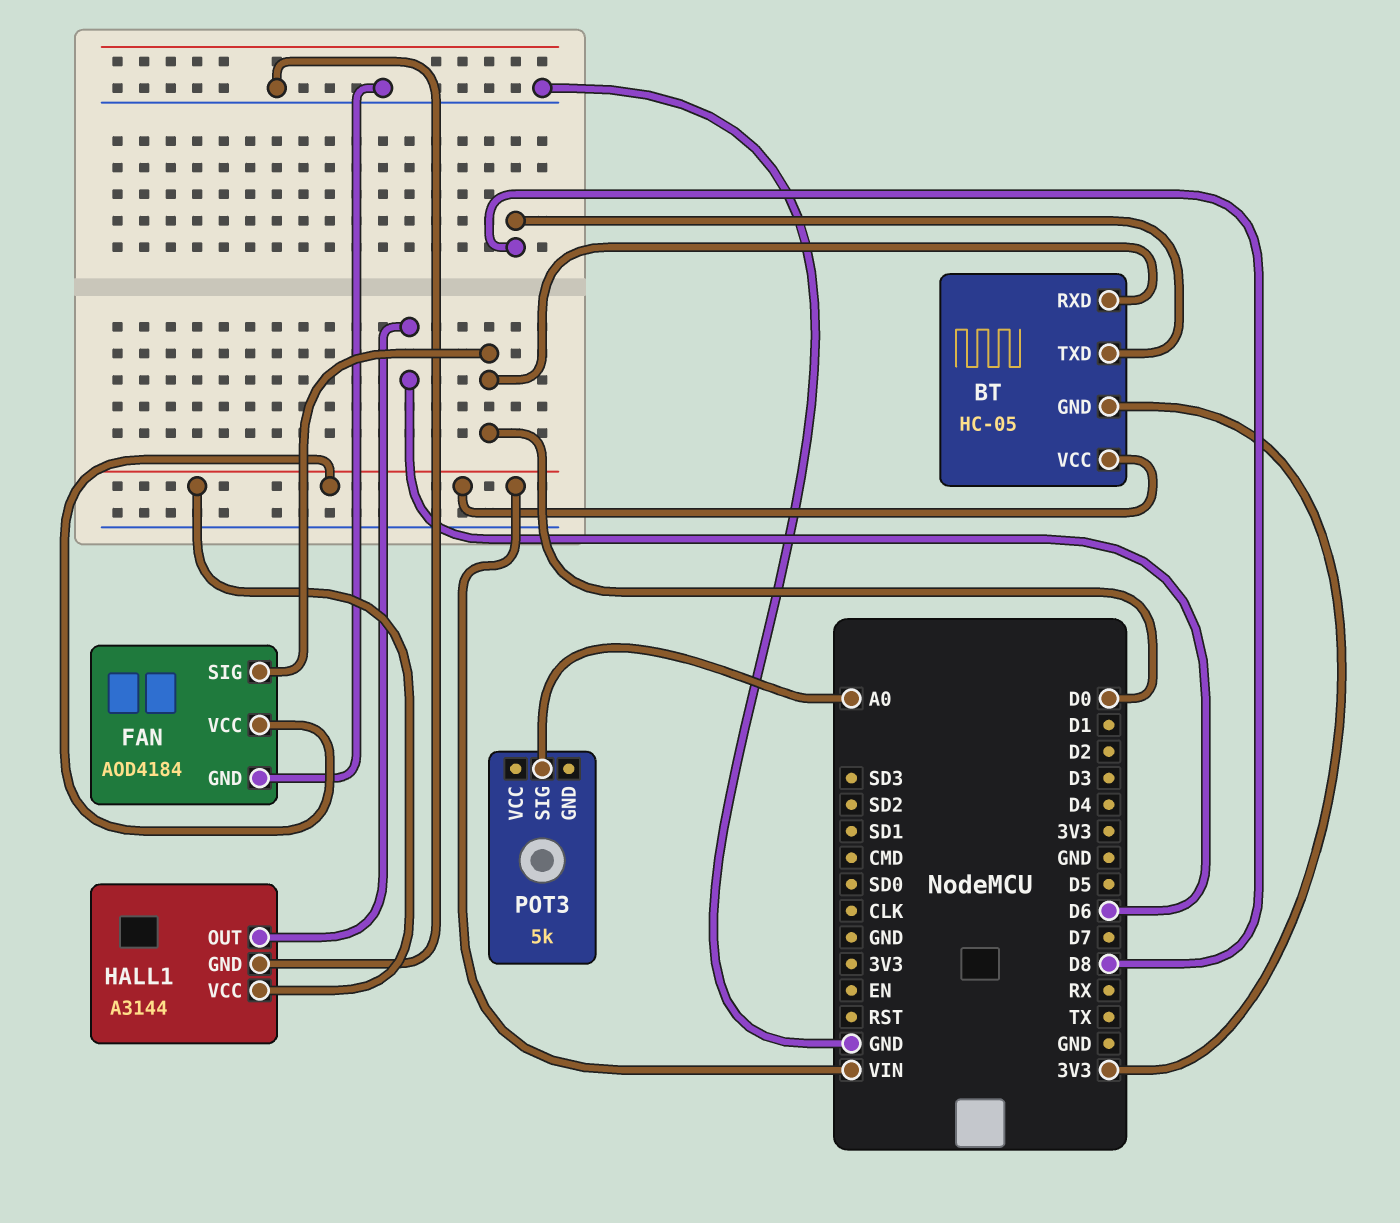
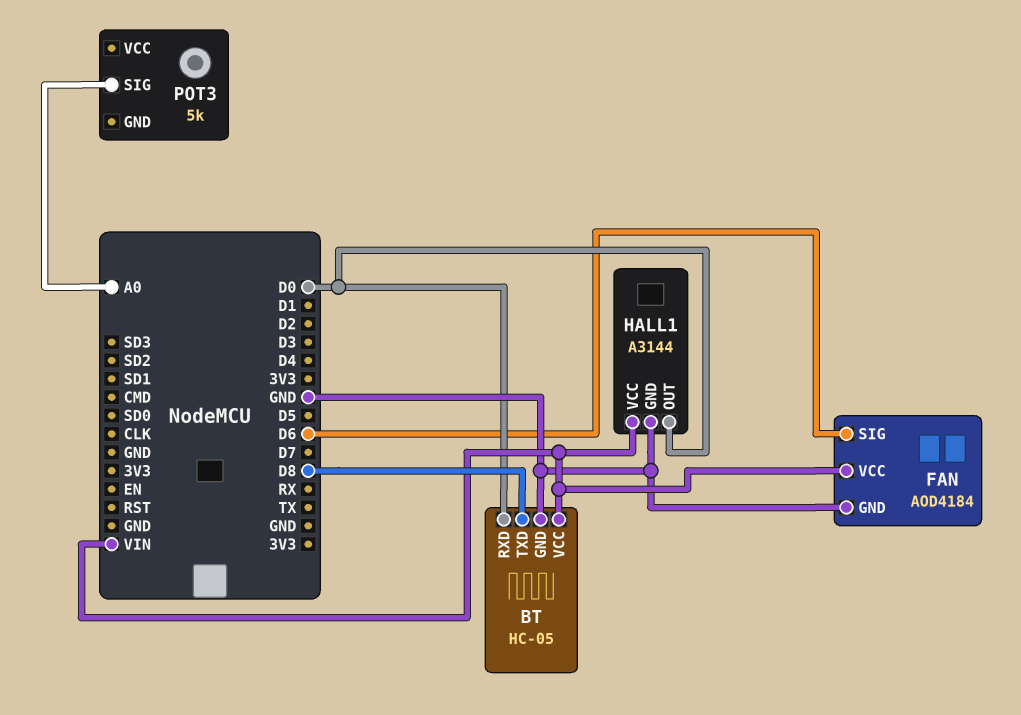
BT pin GND: 3V3 -> GND
FAN pin SIG: D0 -> D6
HALL1 pin OUT: D6 -> D0

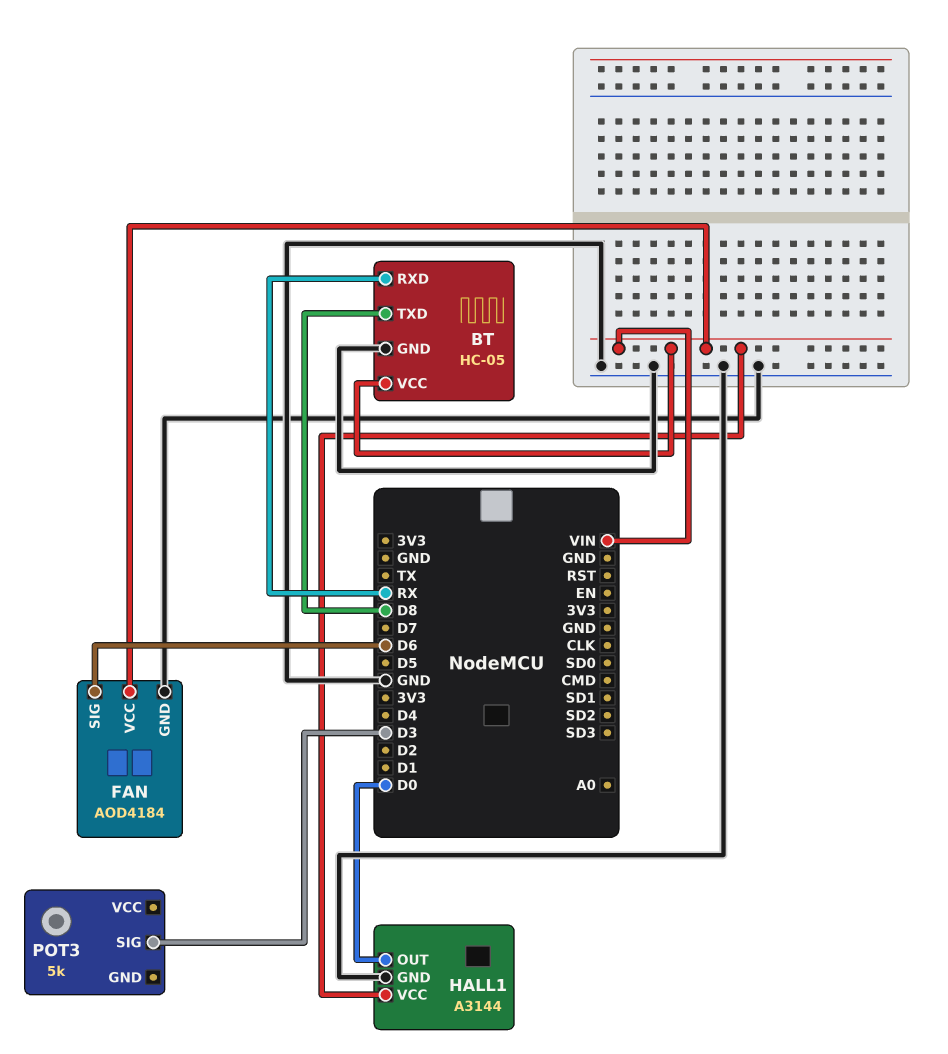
BT pin RXD: D0 -> RX
POT3 pin SIG: A0 -> D3

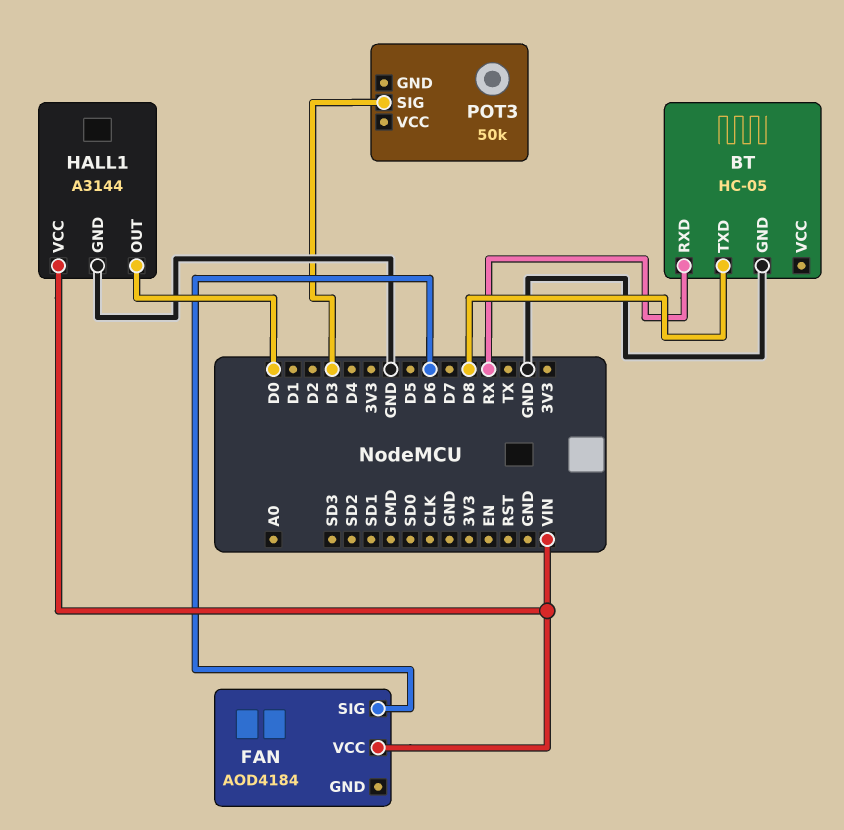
BT pin VCC: VIN -> none
FAN pin GND: GND -> none
POT3: 5k -> 50k

